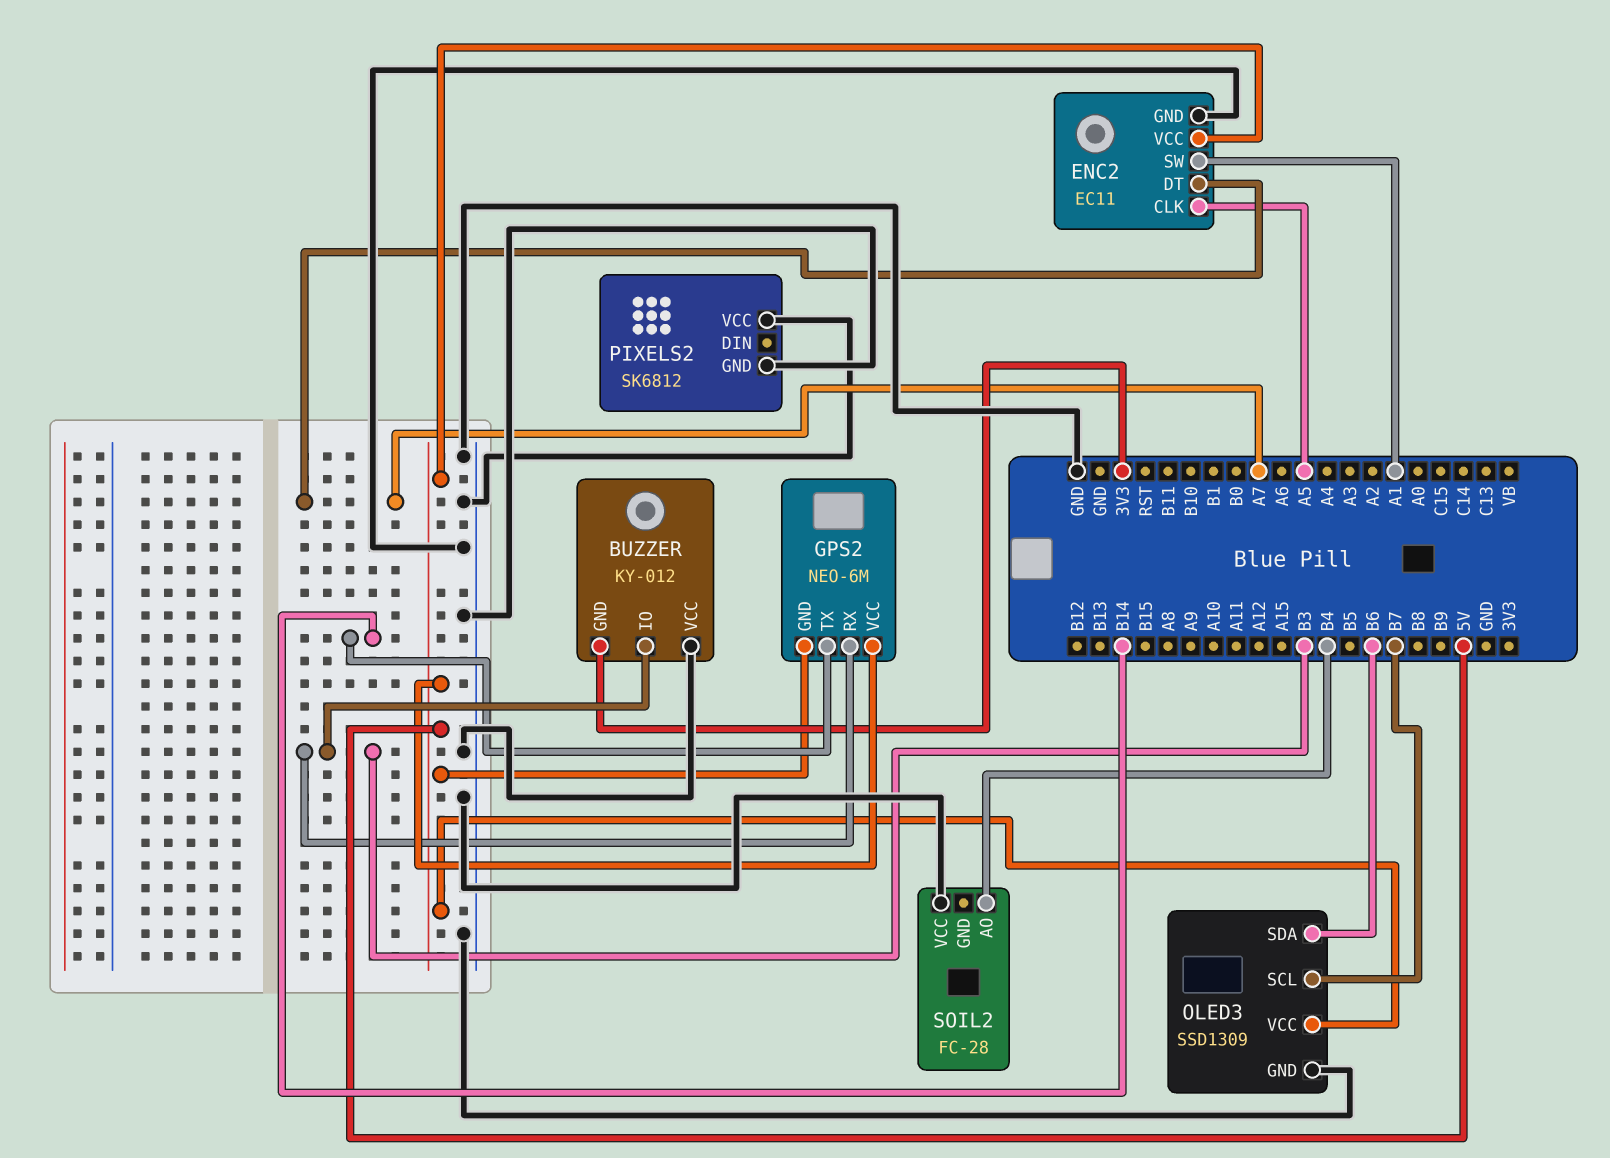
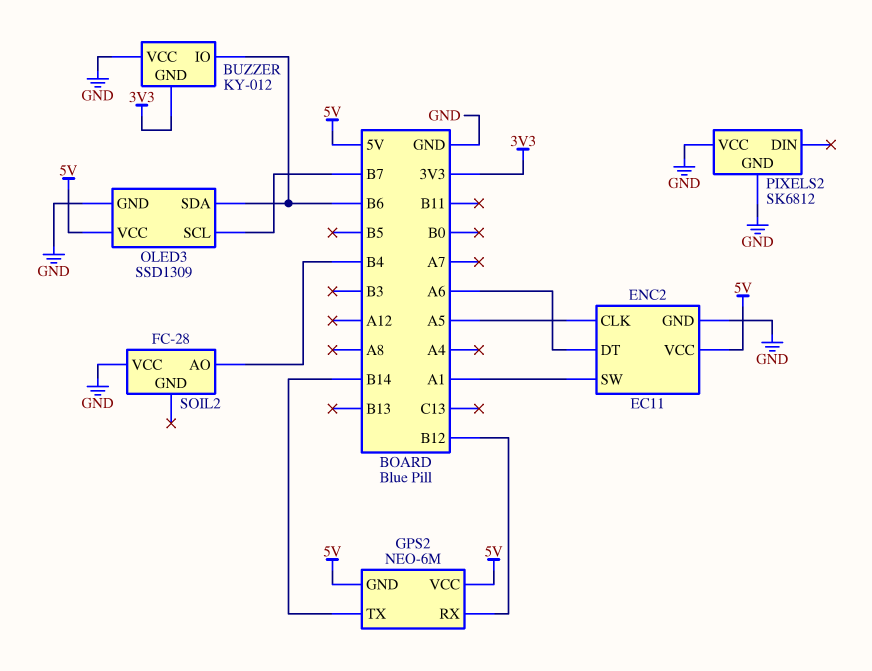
BUZZER pin IO: B3 -> B6
ENC2 pin DT: A7 -> A6
GPS2 pin RX: B3 -> B12

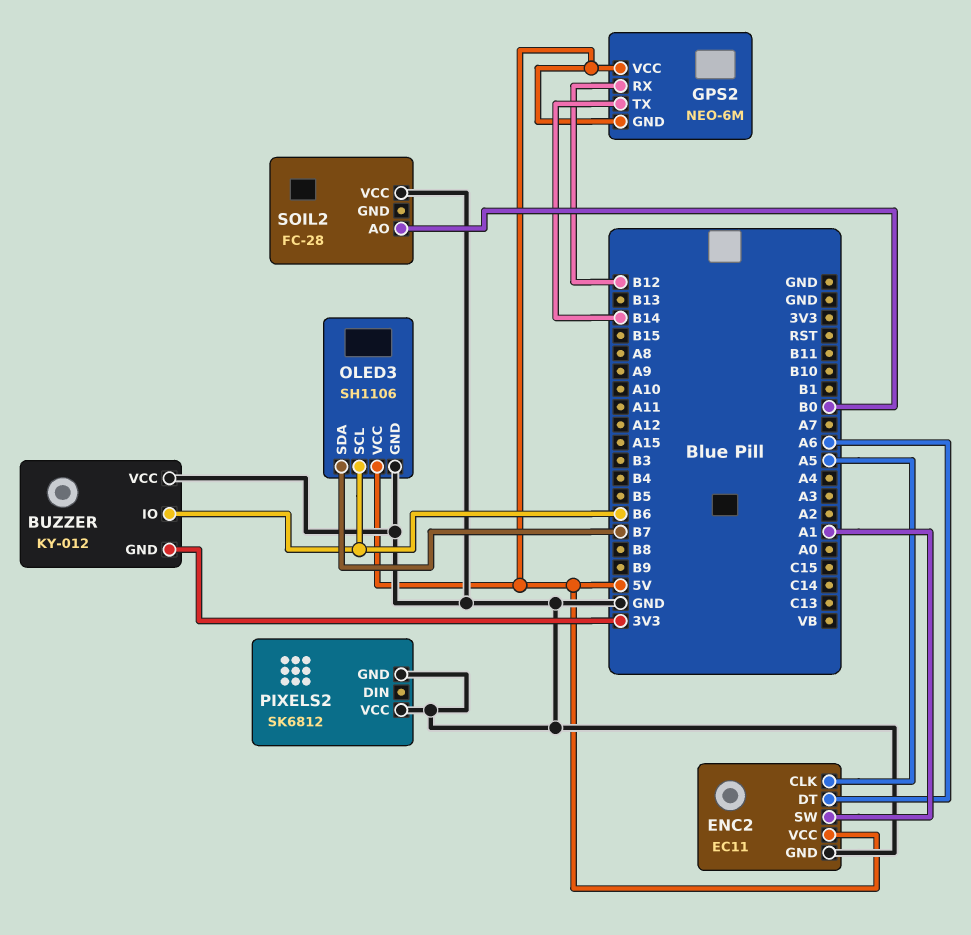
OLED3: SSD1309 -> SH1106
OLED3 pin SCL: B7 -> B6
OLED3 pin SDA: B6 -> B7
SOIL2 pin AO: B4 -> B0

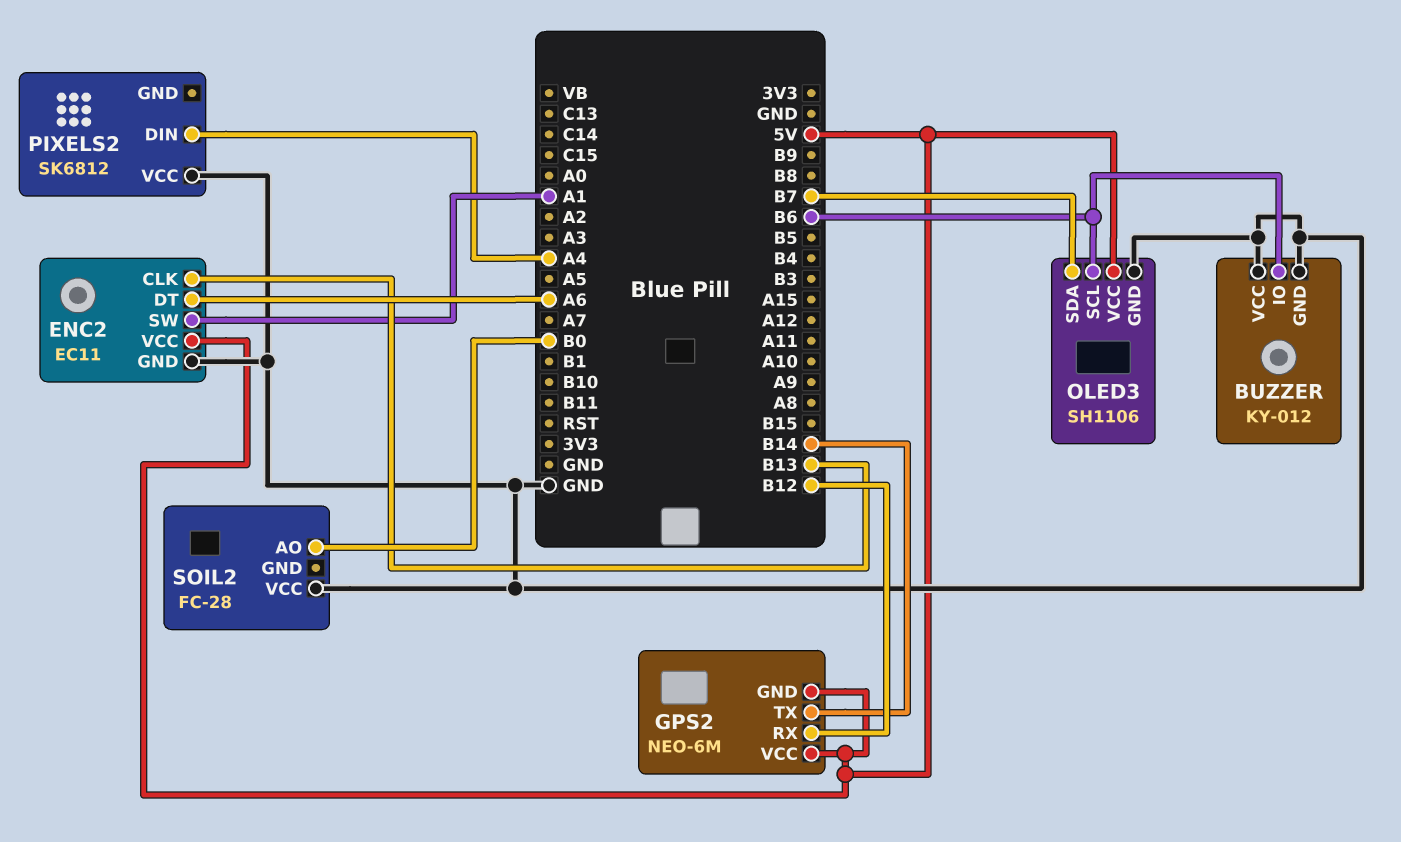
BUZZER pin GND: 3V3 -> GND
ENC2 pin CLK: A5 -> B13
PIXELS2 pin DIN: none -> A4
PIXELS2 pin GND: GND -> none

